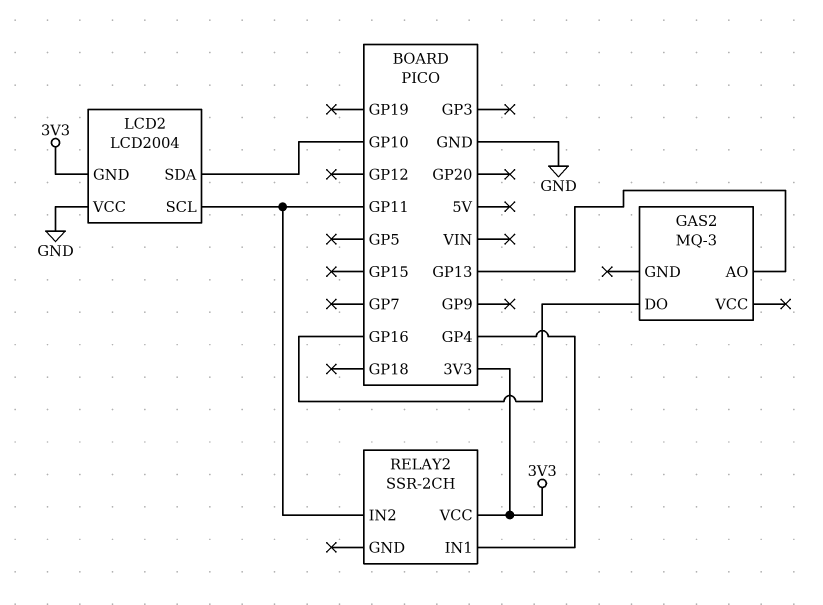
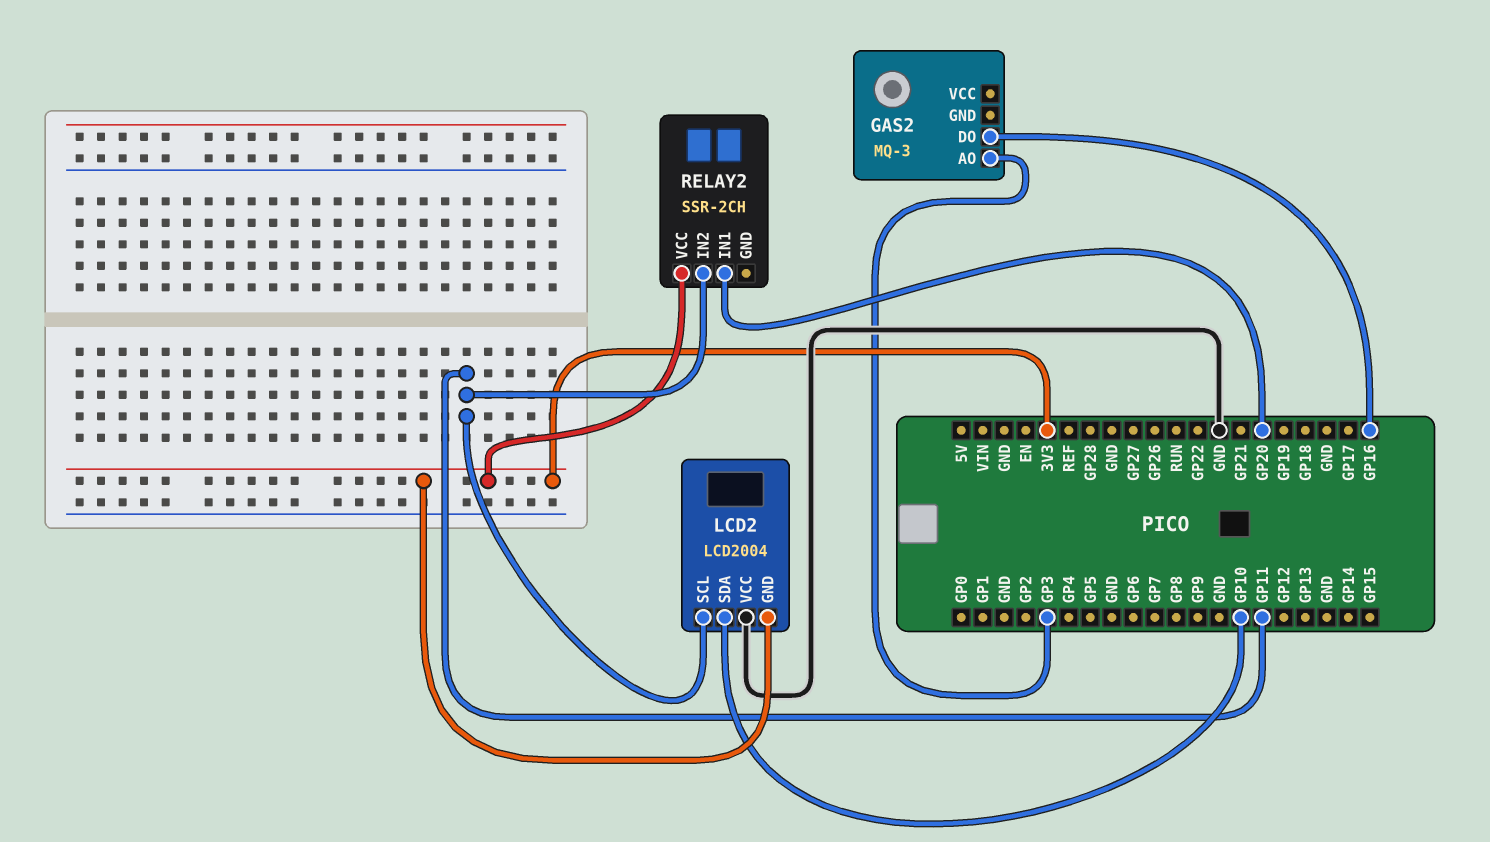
GAS2 pin AO: GP13 -> GP3
RELAY2 pin IN1: GP4 -> GP20

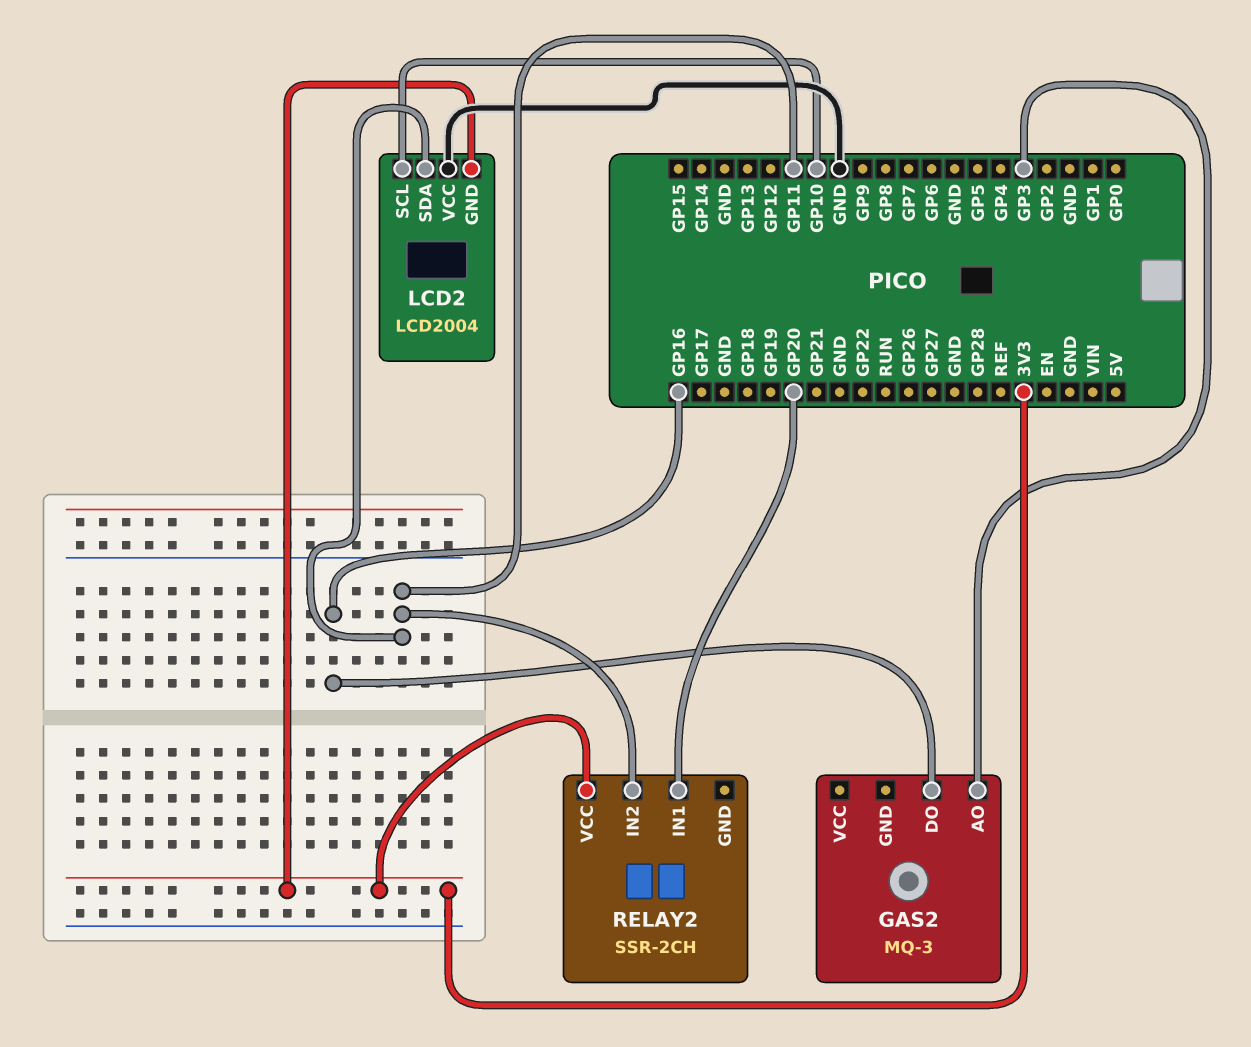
LCD2 pin SCL: GP11 -> GP10
LCD2 pin SDA: GP10 -> GP11

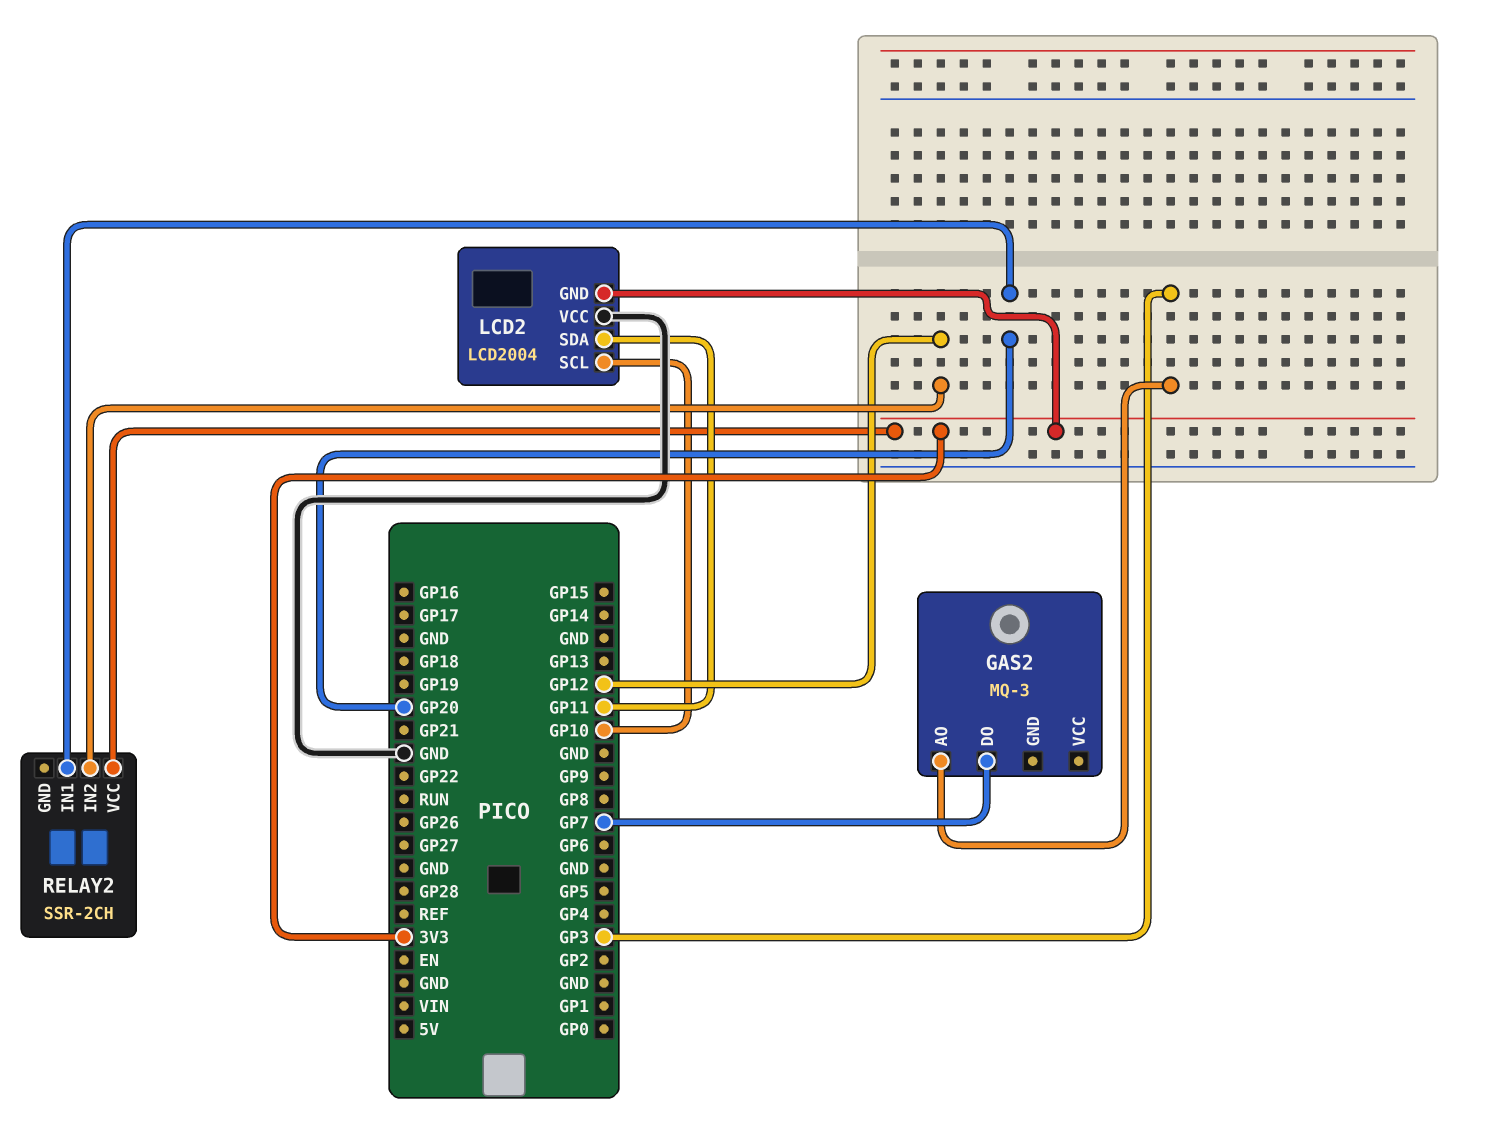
GAS2 pin DO: GP16 -> GP7
RELAY2 pin IN2: GP11 -> GP12

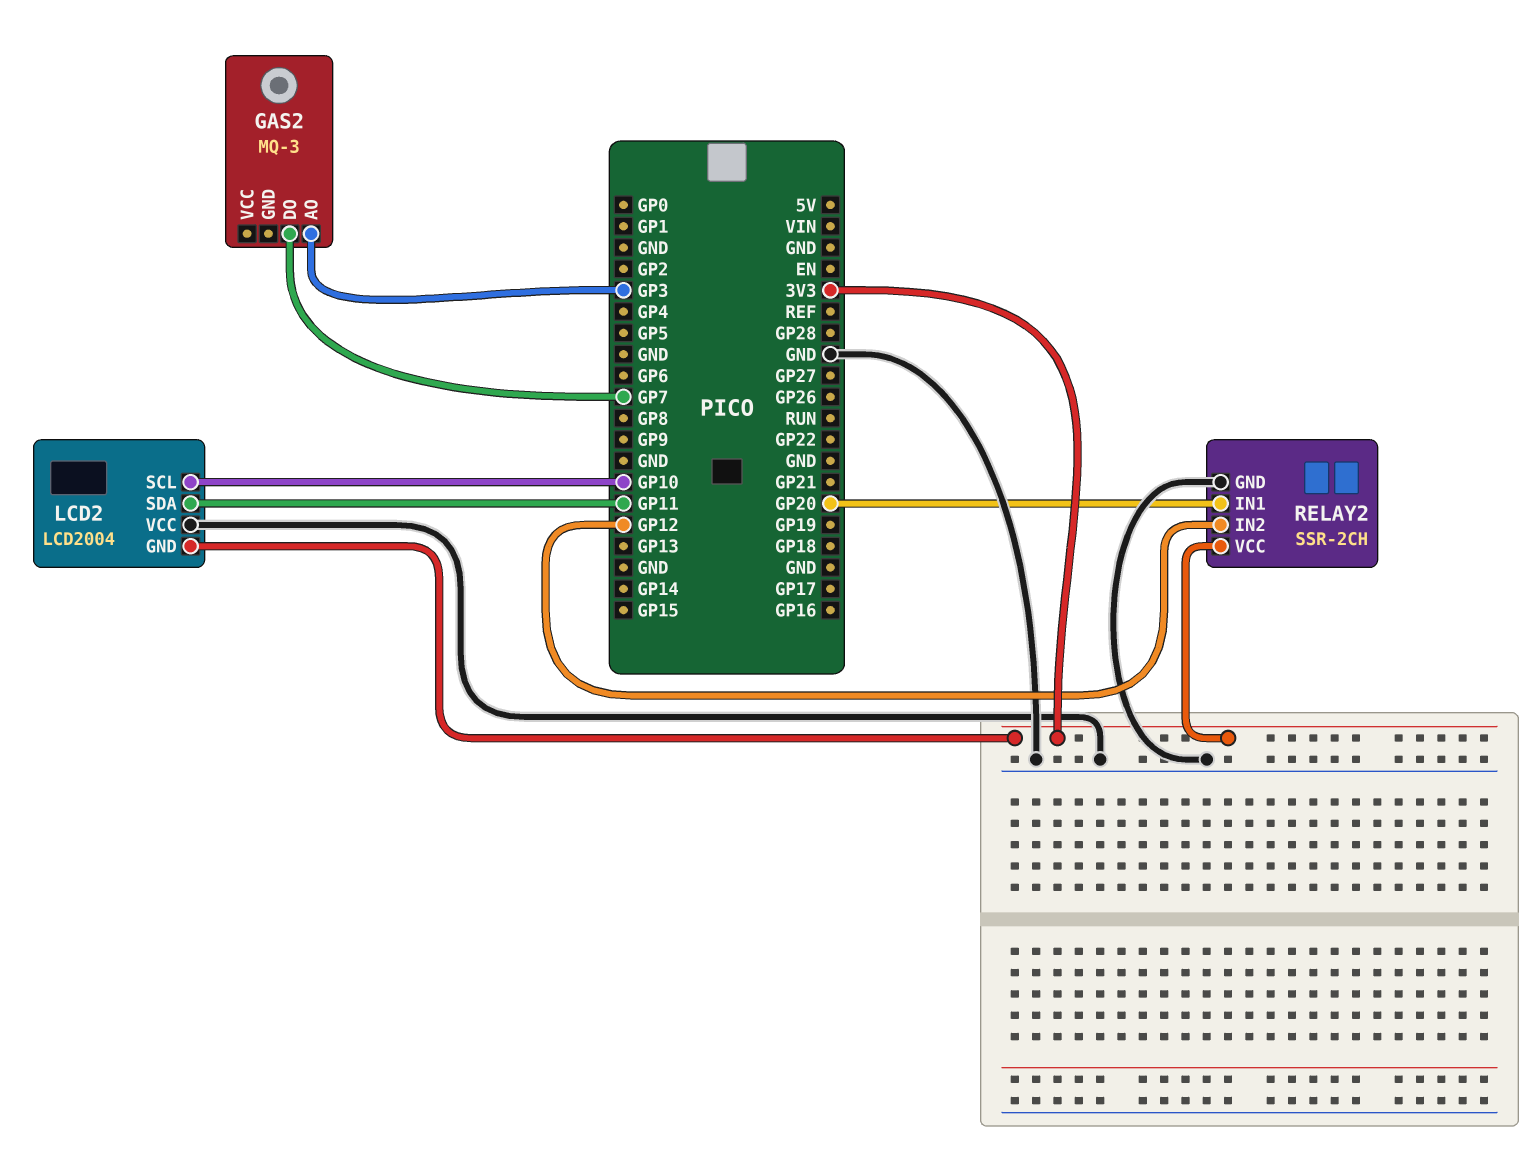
RELAY2 pin GND: none -> GND

